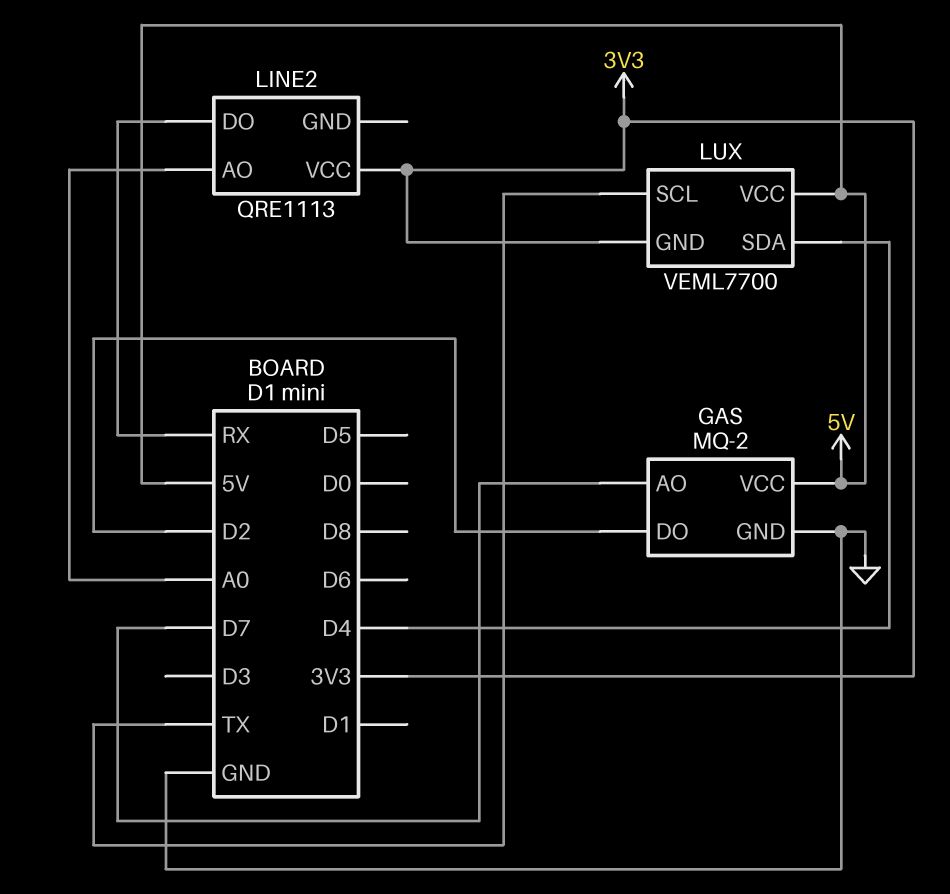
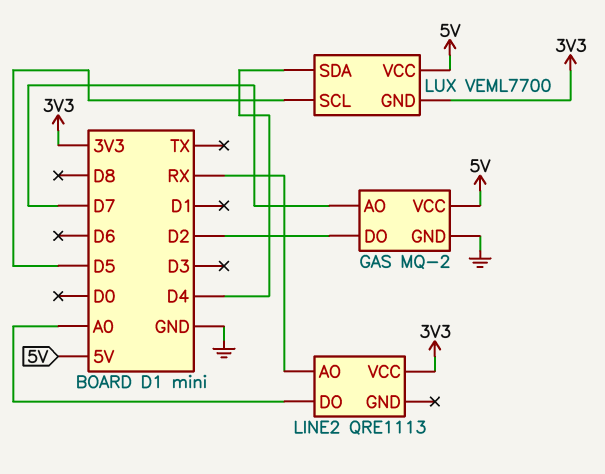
LINE2 pin AO: A0 -> RX
LINE2 pin DO: RX -> A0
LUX pin SCL: TX -> D5

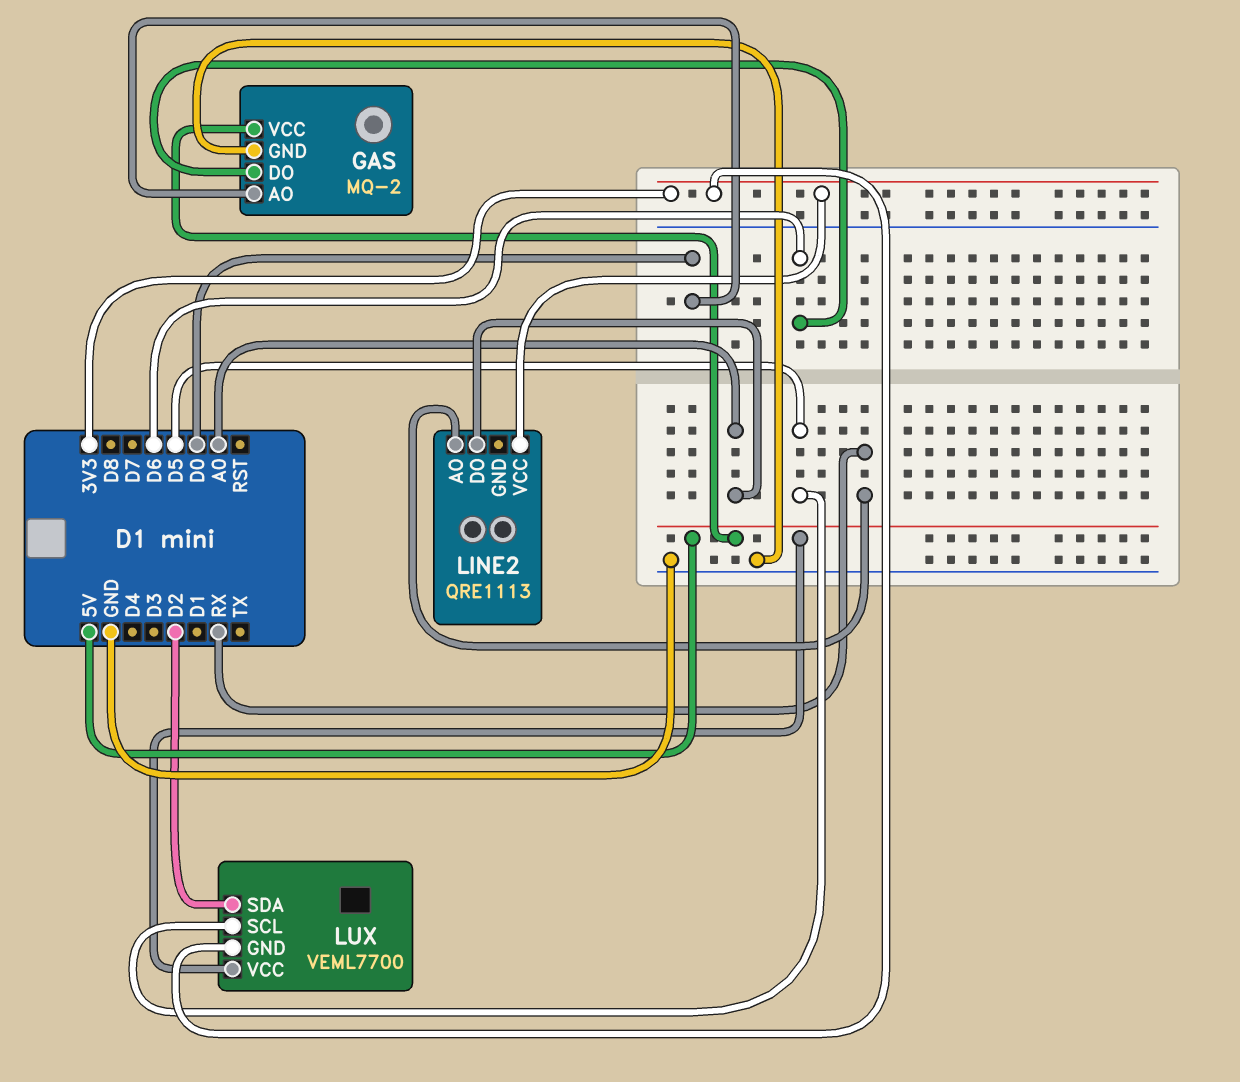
GAS pin AO: D7 -> D0
GAS pin DO: D2 -> D6
LUX pin SDA: D4 -> D2

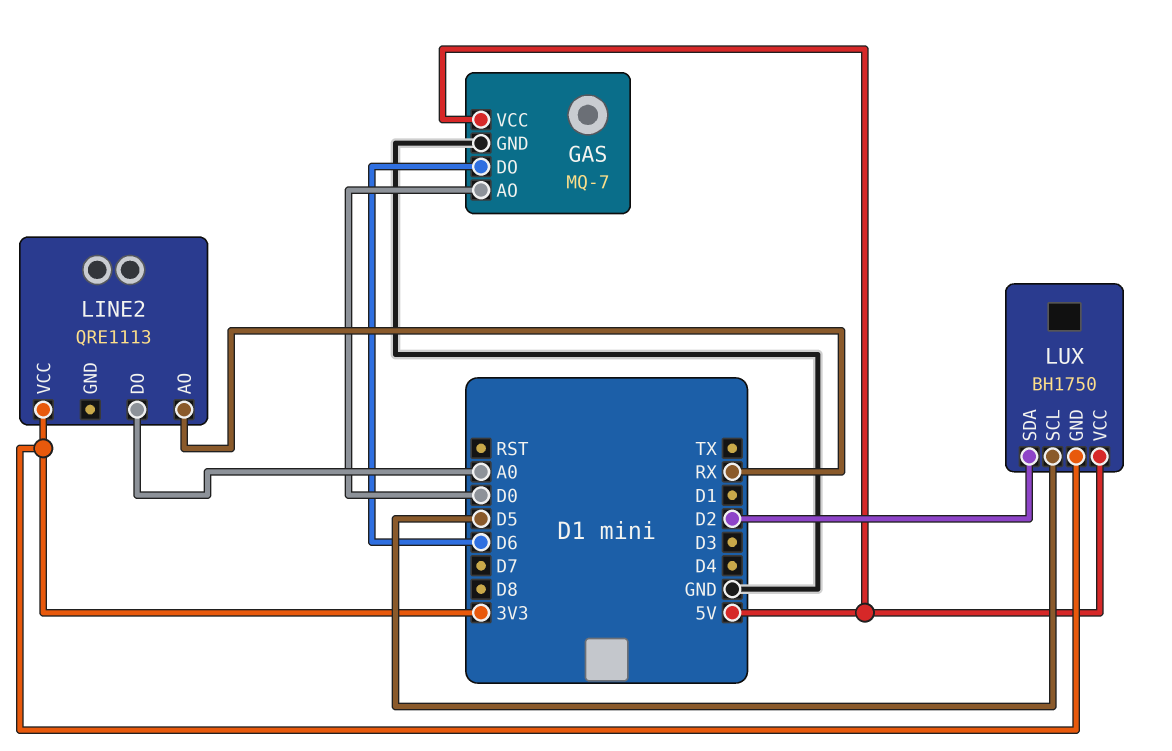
GAS: MQ-2 -> MQ-7
LUX: VEML7700 -> BH1750

